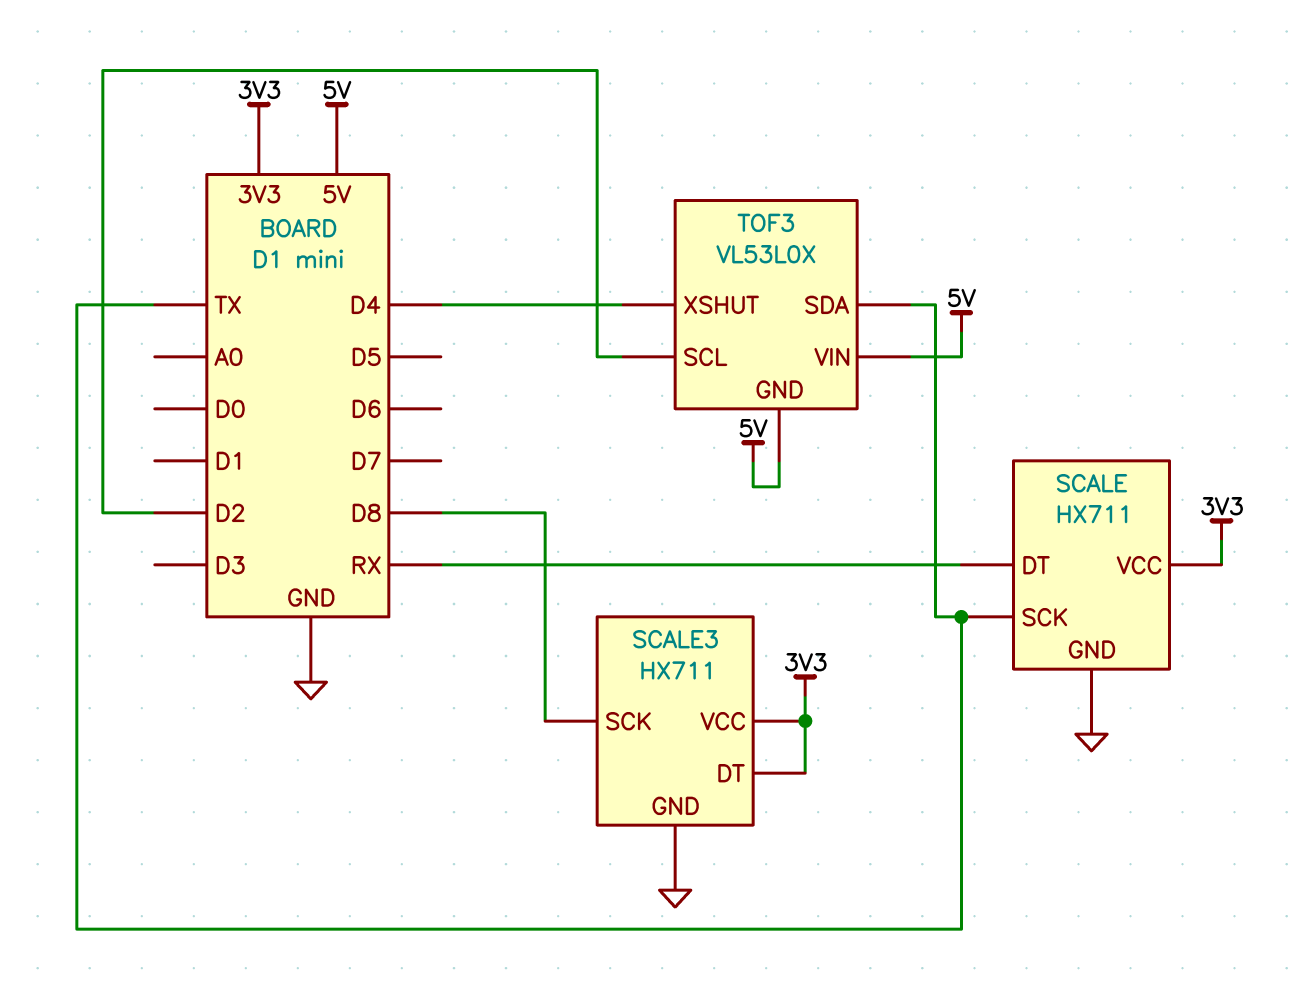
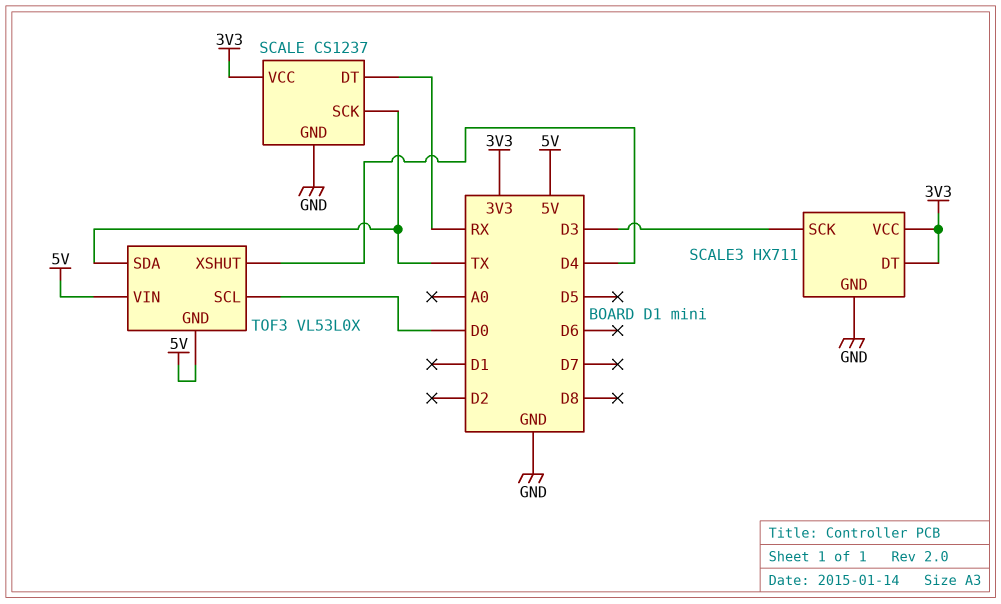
SCALE: HX711 -> CS1237
SCALE3 pin SCK: D8 -> D3
TOF3 pin SCL: D2 -> D0

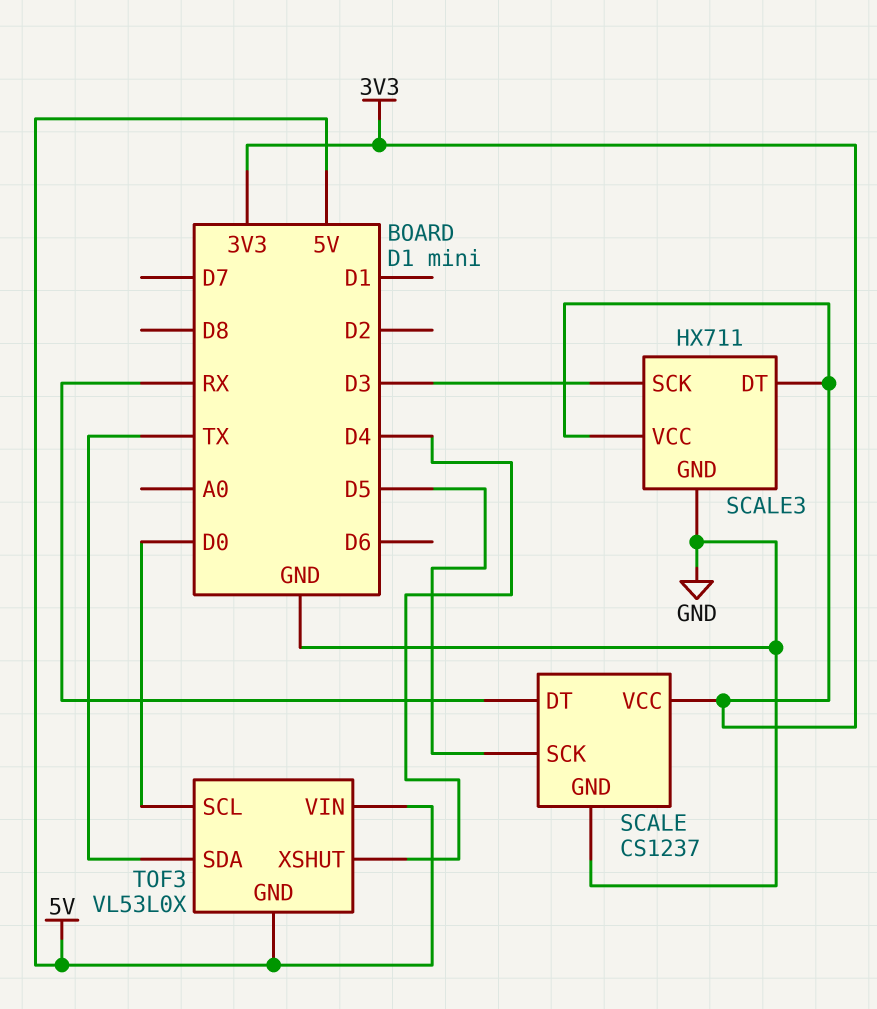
SCALE pin SCK: TX -> D5

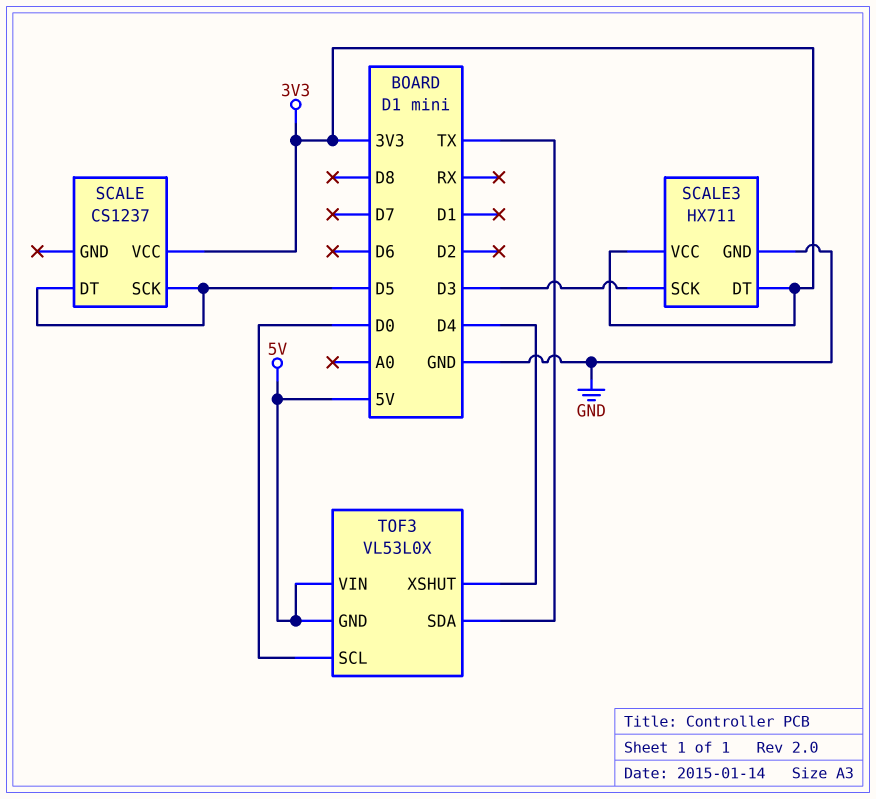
SCALE pin DT: RX -> D5
SCALE pin GND: GND -> none

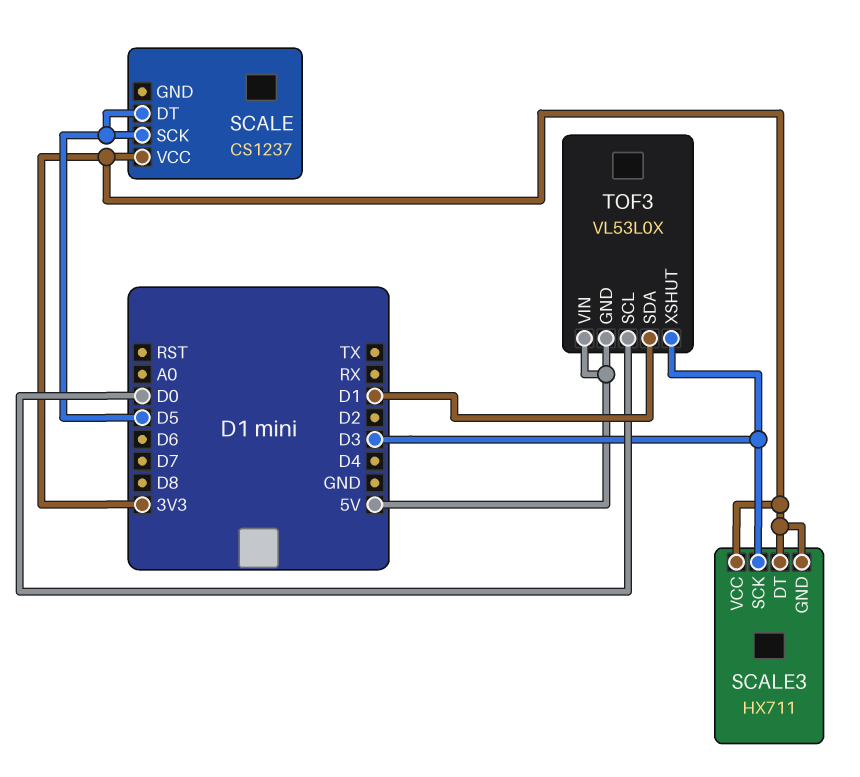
SCALE3 pin GND: GND -> 3V3
TOF3 pin SDA: TX -> D1
TOF3 pin XSHUT: D4 -> D3

